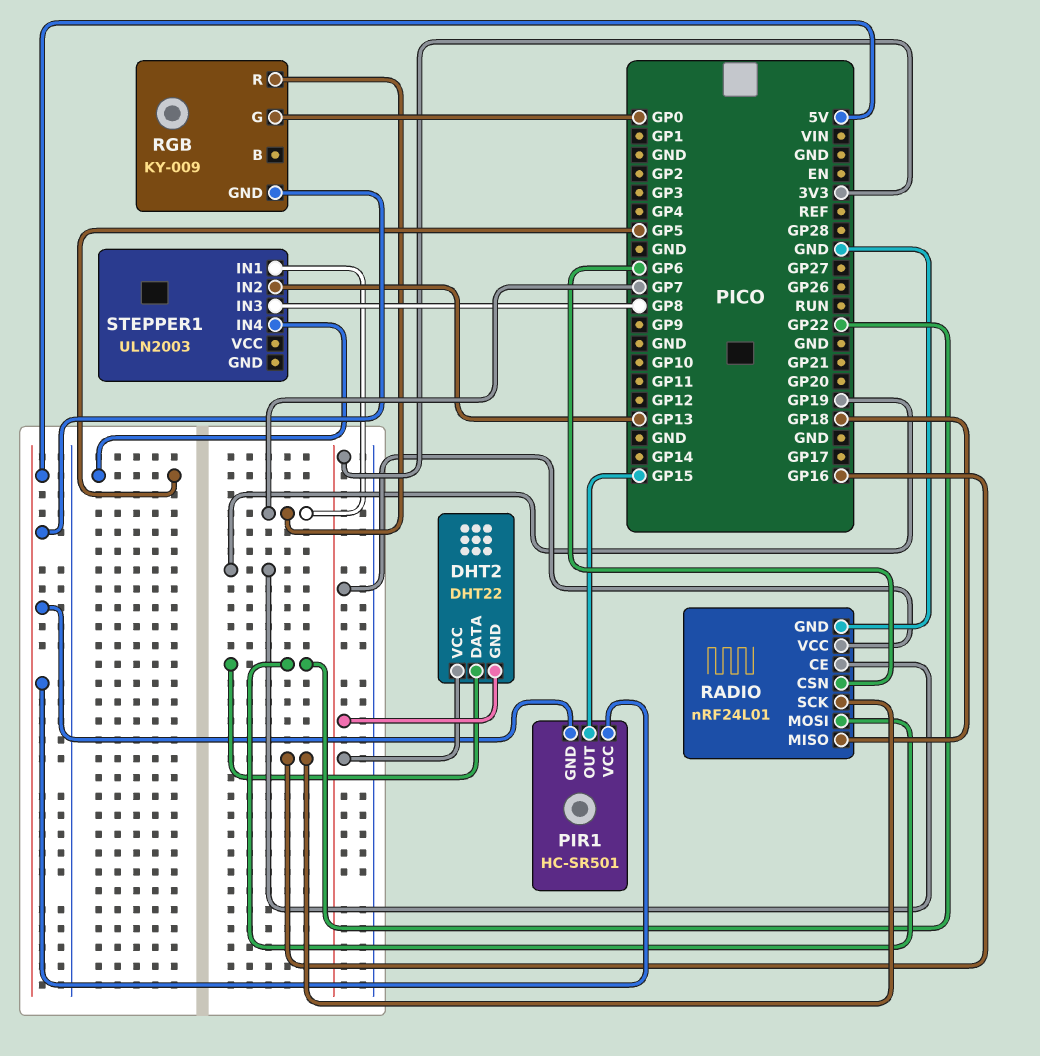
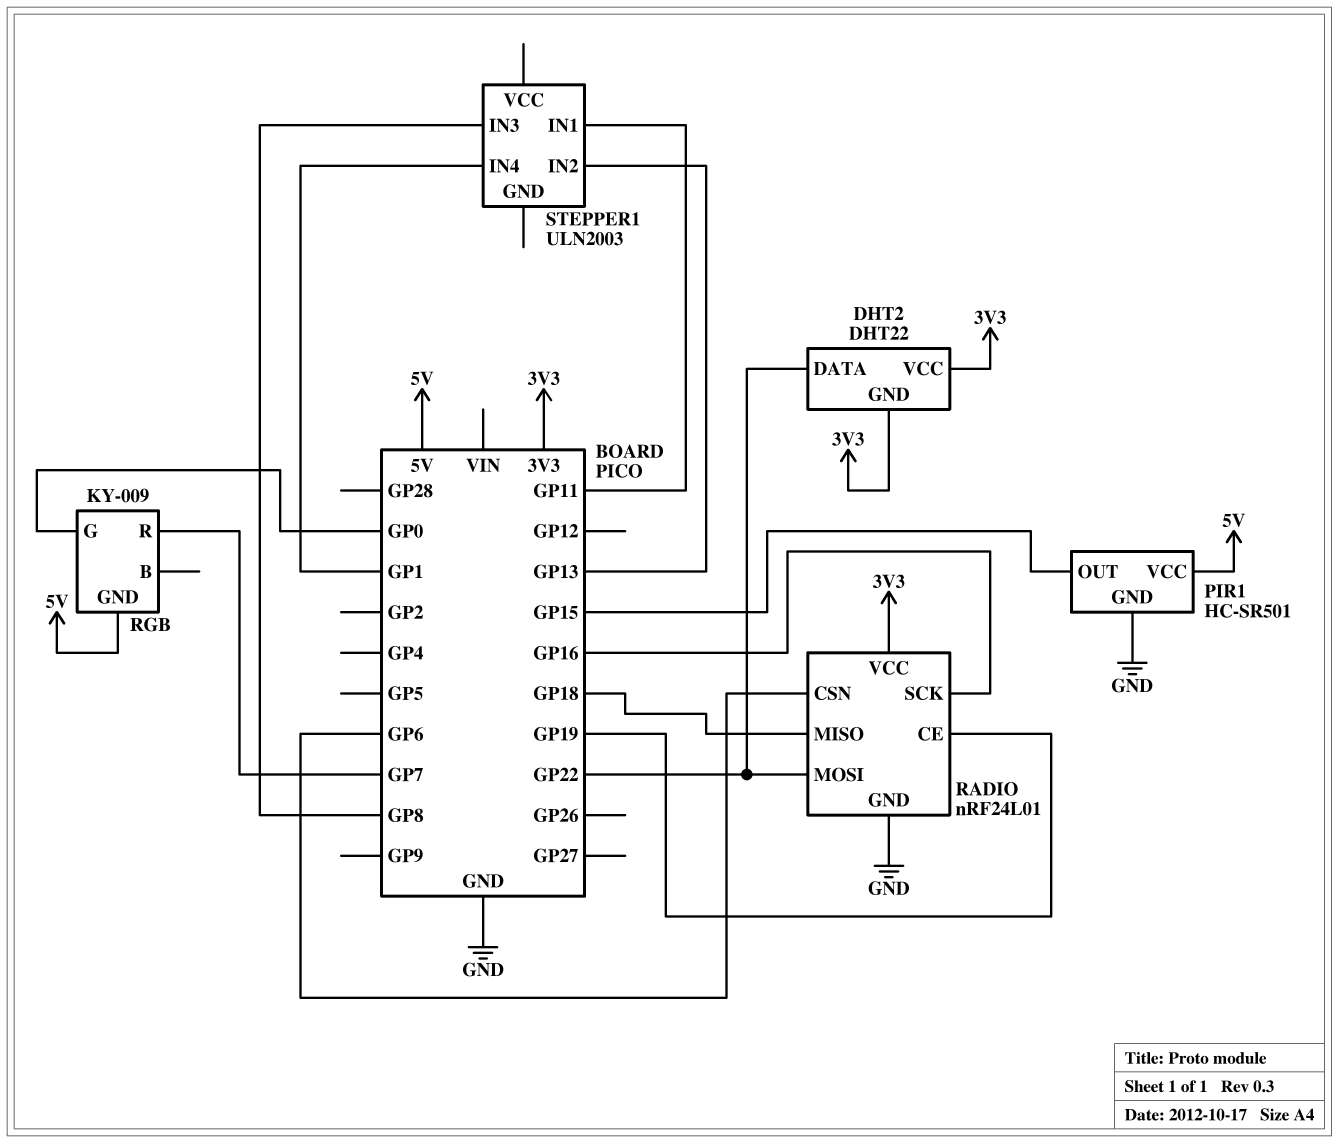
PIR1 pin GND: 5V -> GND
STEPPER1 pin IN1: GP7 -> GP11
STEPPER1 pin IN4: GP5 -> GP1

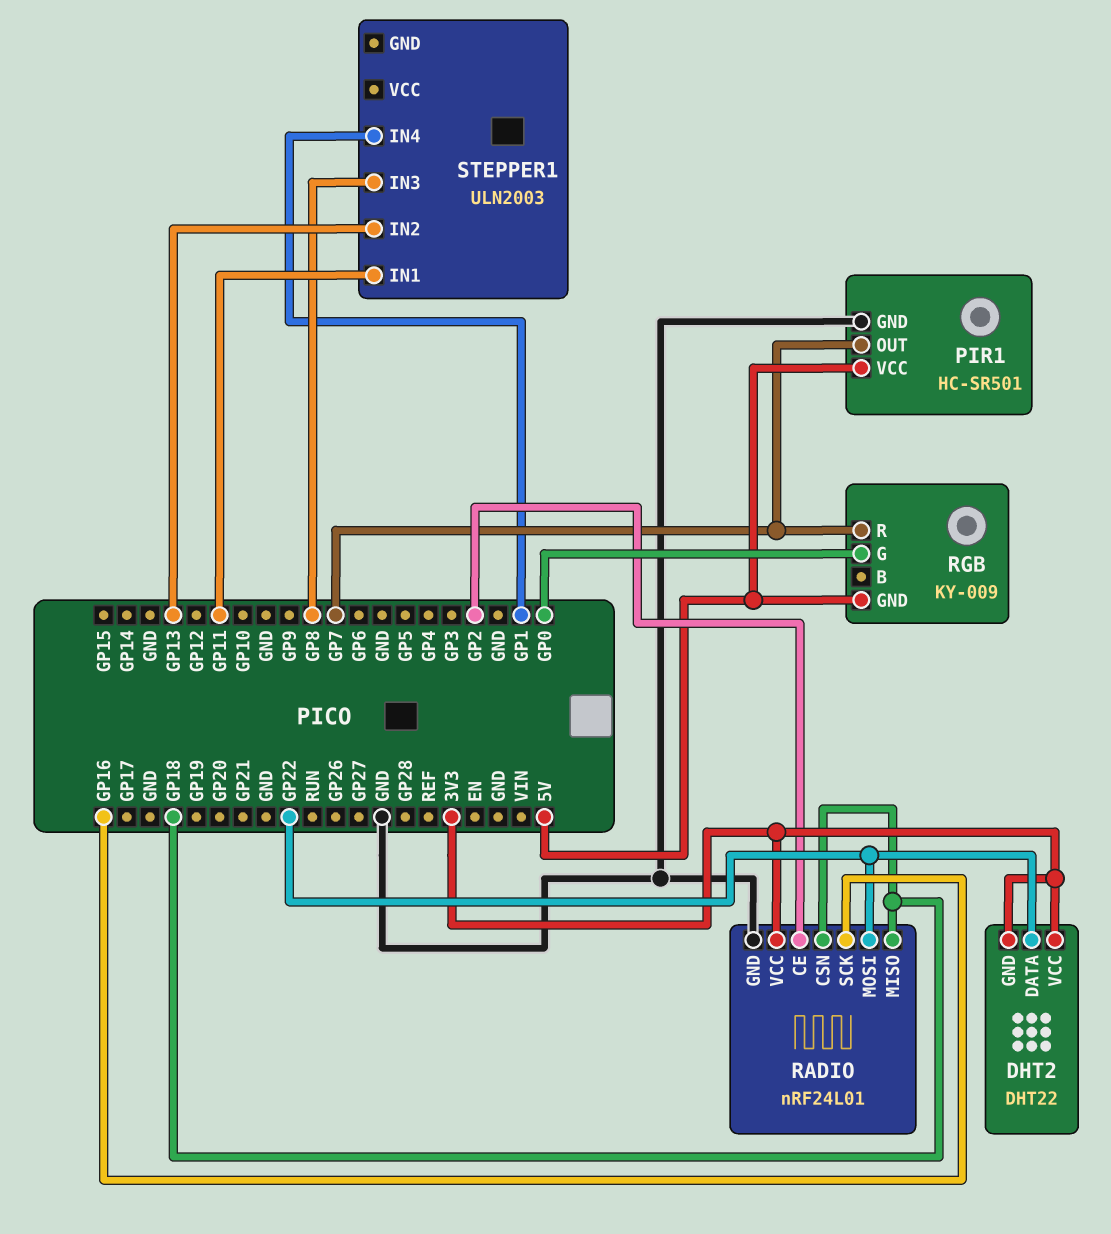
PIR1 pin OUT: GP15 -> GP7
RADIO pin CE: GP19 -> GP2
RADIO pin CSN: GP6 -> GP18

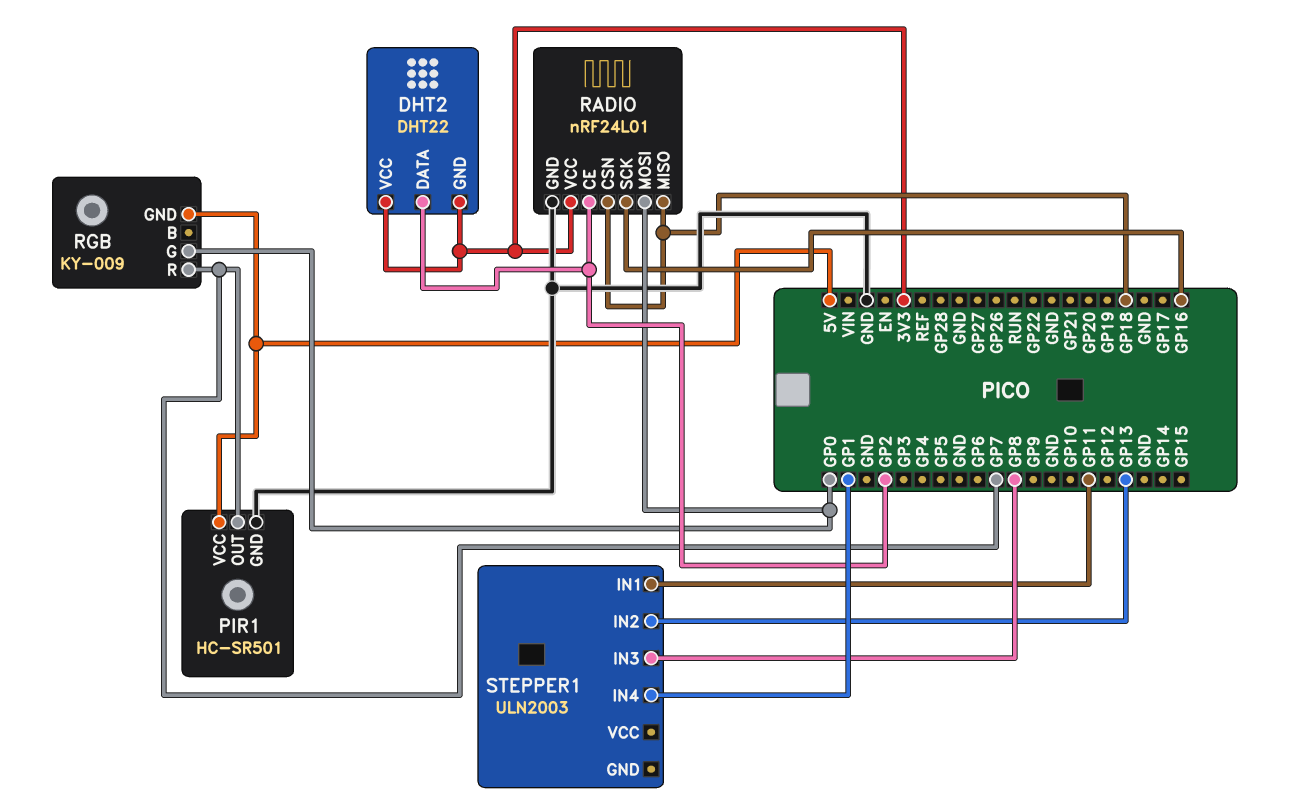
DHT2 pin DATA: GP22 -> GP2
RADIO pin MOSI: GP22 -> GP0

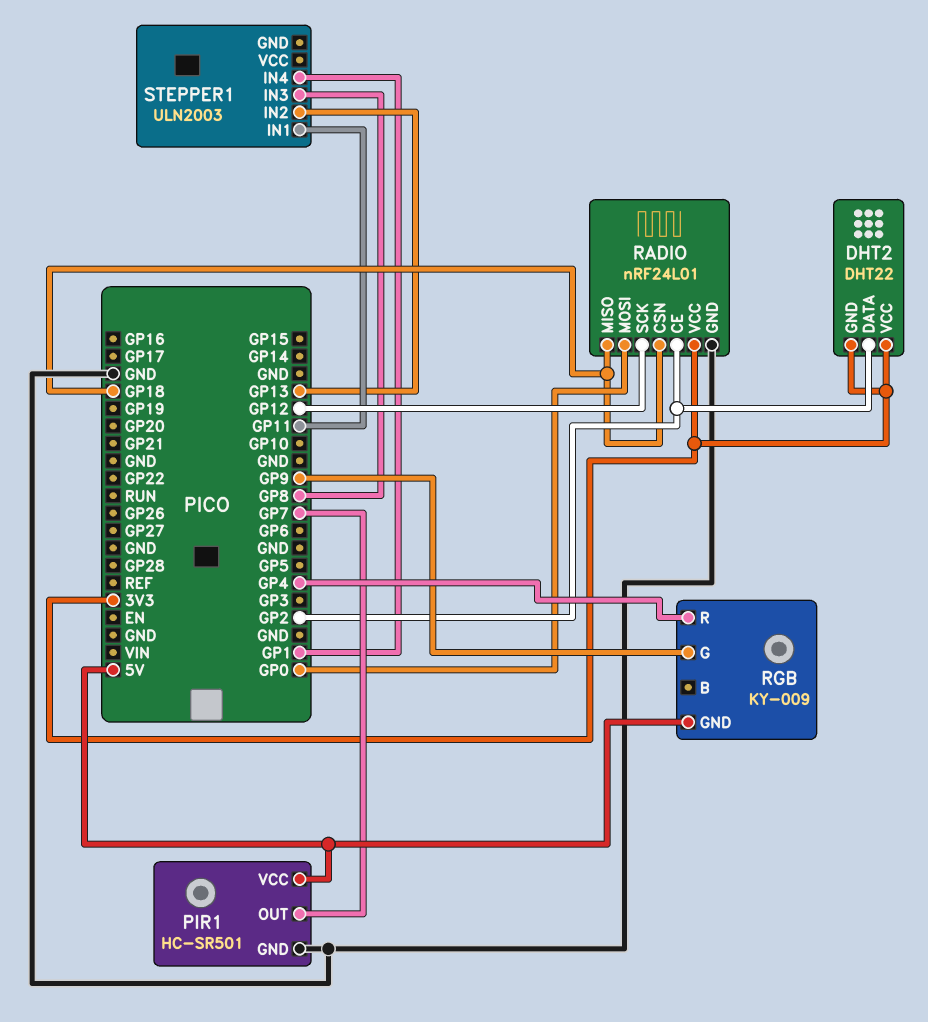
RADIO pin SCK: GP16 -> GP12
RGB pin G: GP0 -> GP9
RGB pin R: GP7 -> GP4

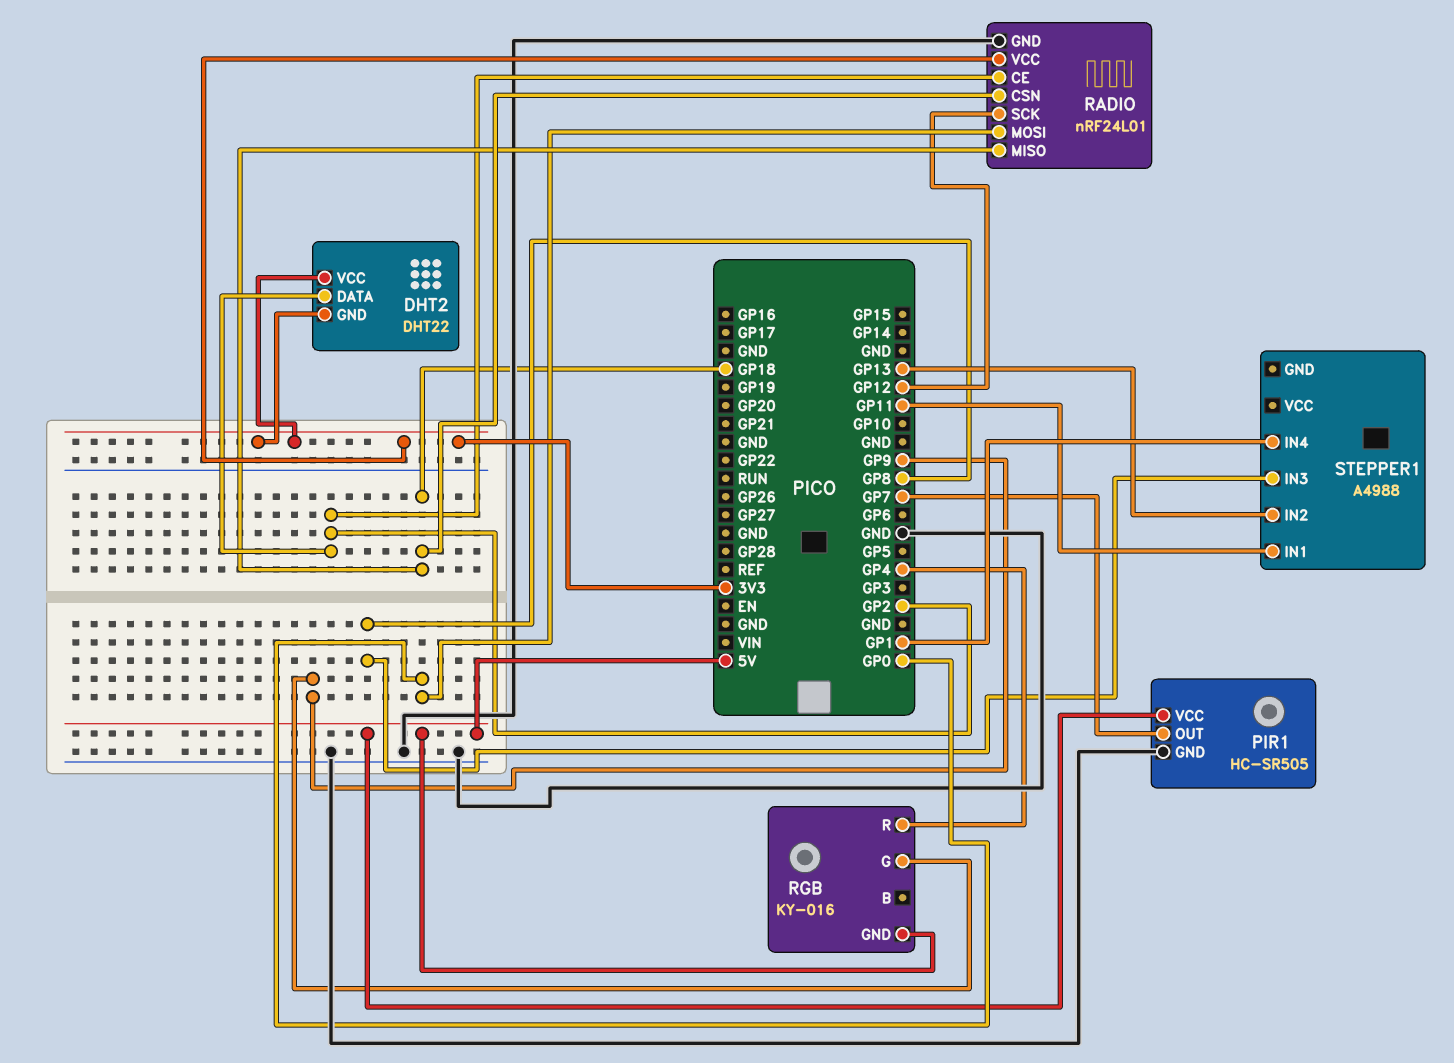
PIR1: HC-SR501 -> HC-SR505
RGB: KY-009 -> KY-016
STEPPER1: ULN2003 -> A4988

